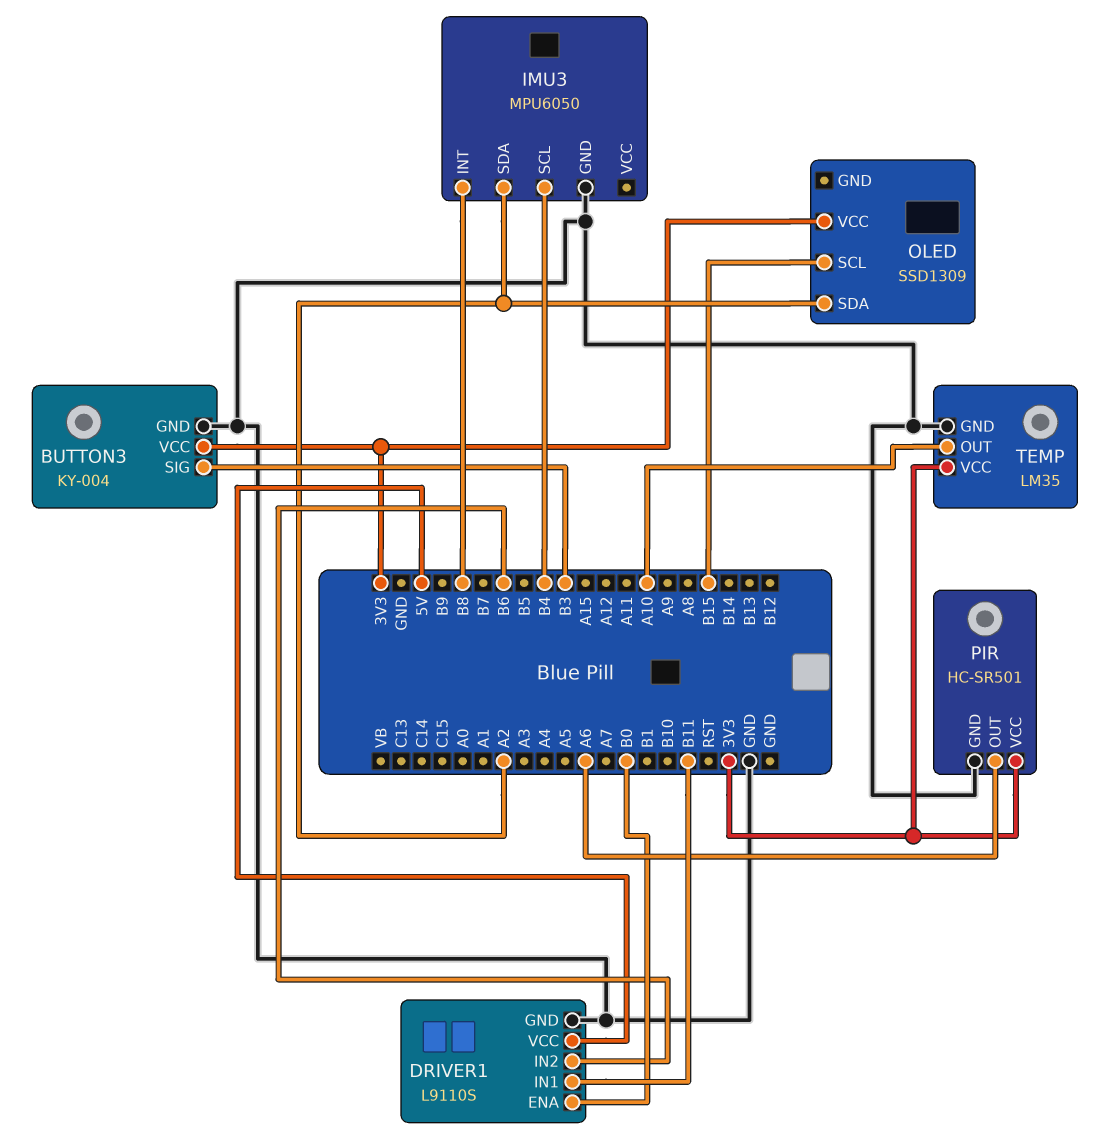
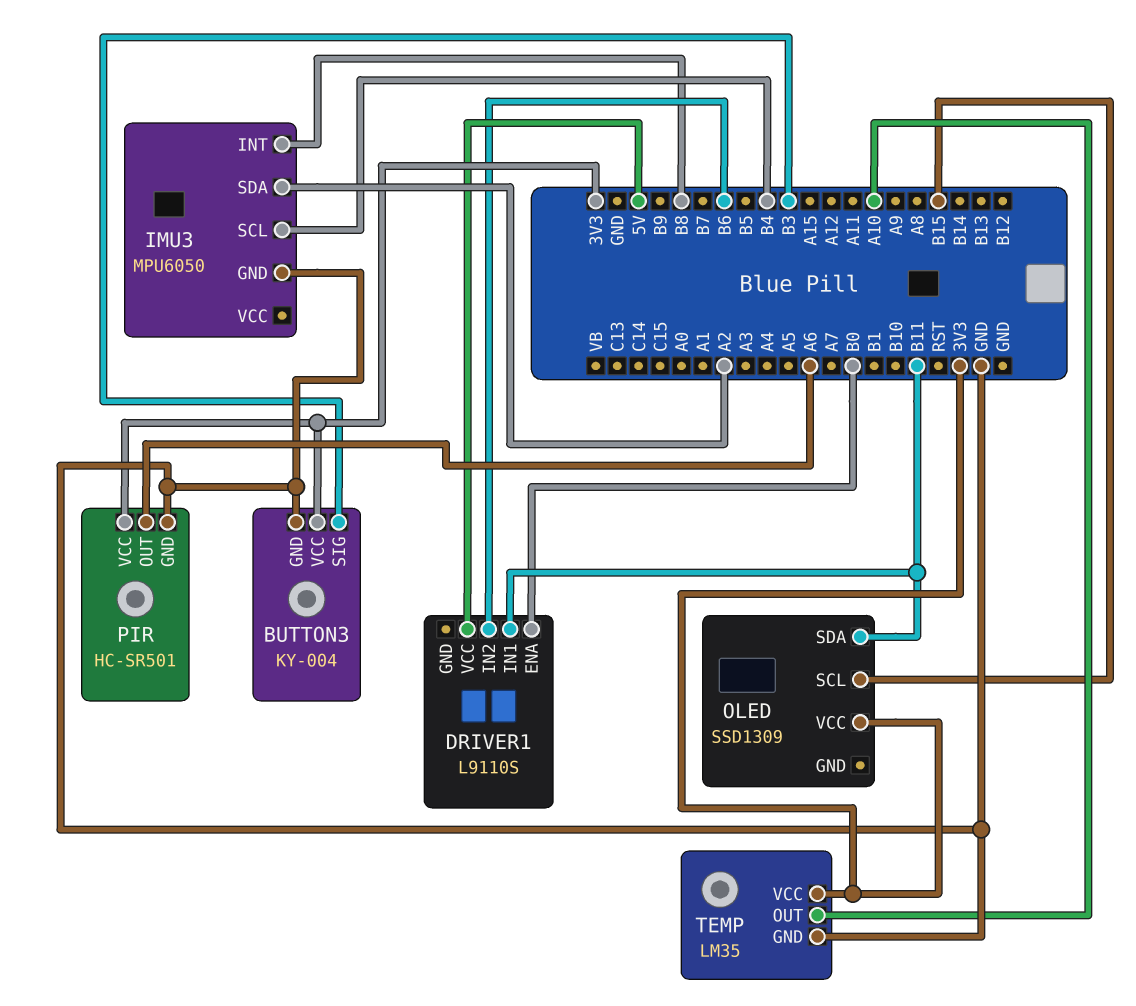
DRIVER1 pin GND: GND -> none
OLED pin SDA: A2 -> B11

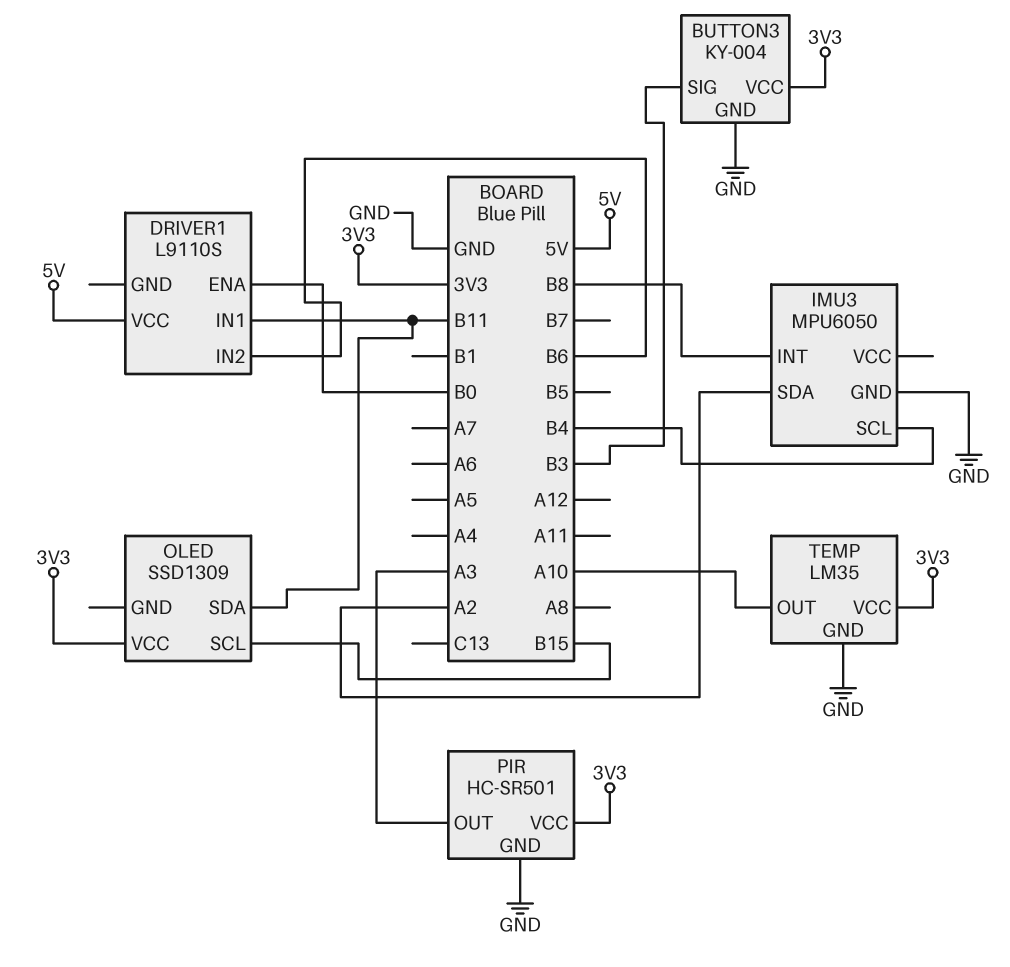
PIR pin OUT: A6 -> A3

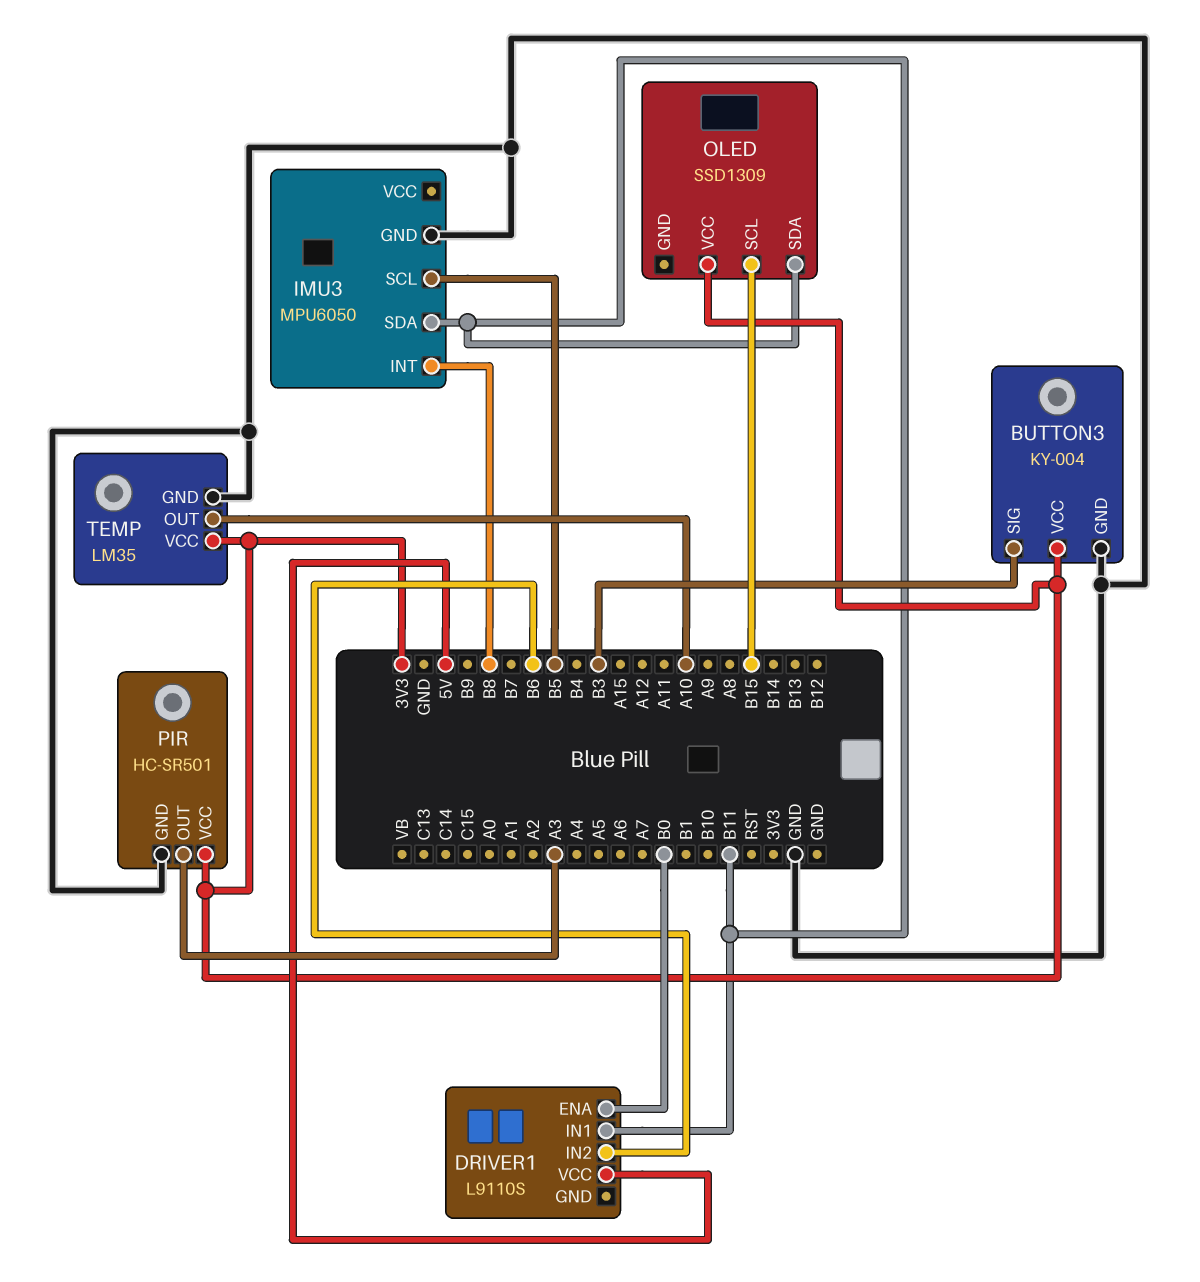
IMU3 pin SCL: B4 -> B5
IMU3 pin SDA: A2 -> B11

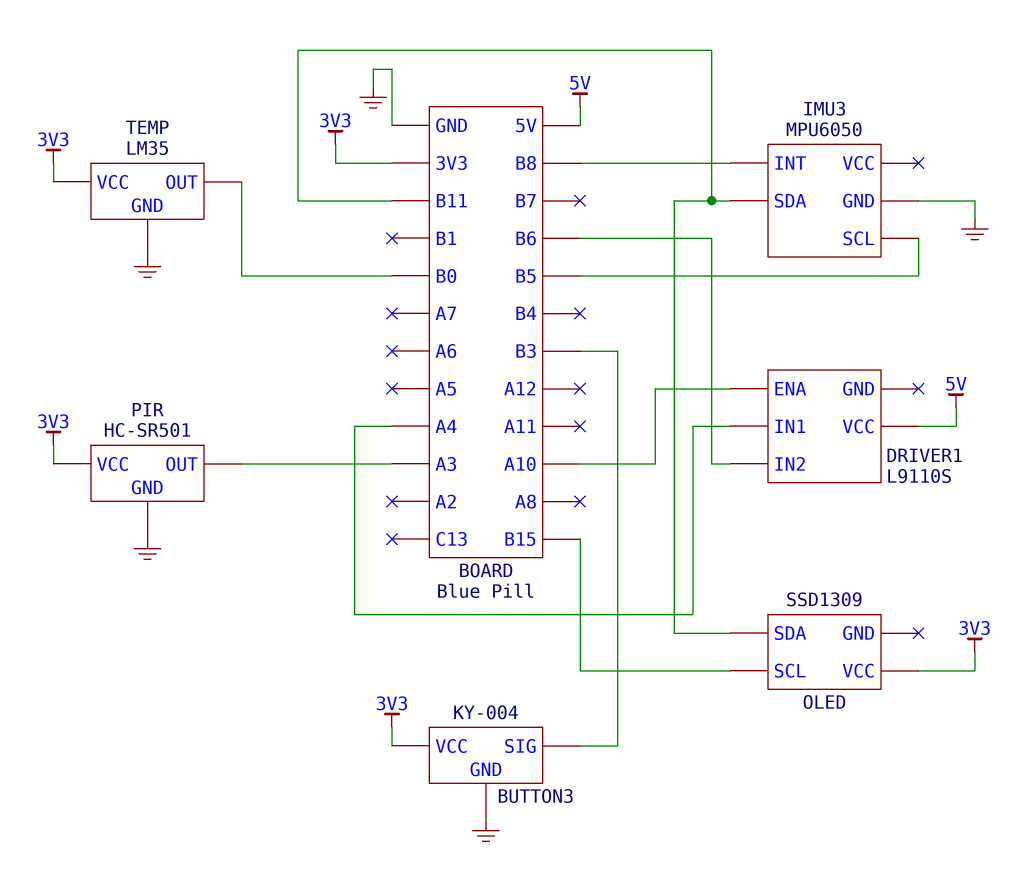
DRIVER1 pin ENA: B0 -> A10
DRIVER1 pin IN1: B11 -> A4
TEMP pin OUT: A10 -> B0

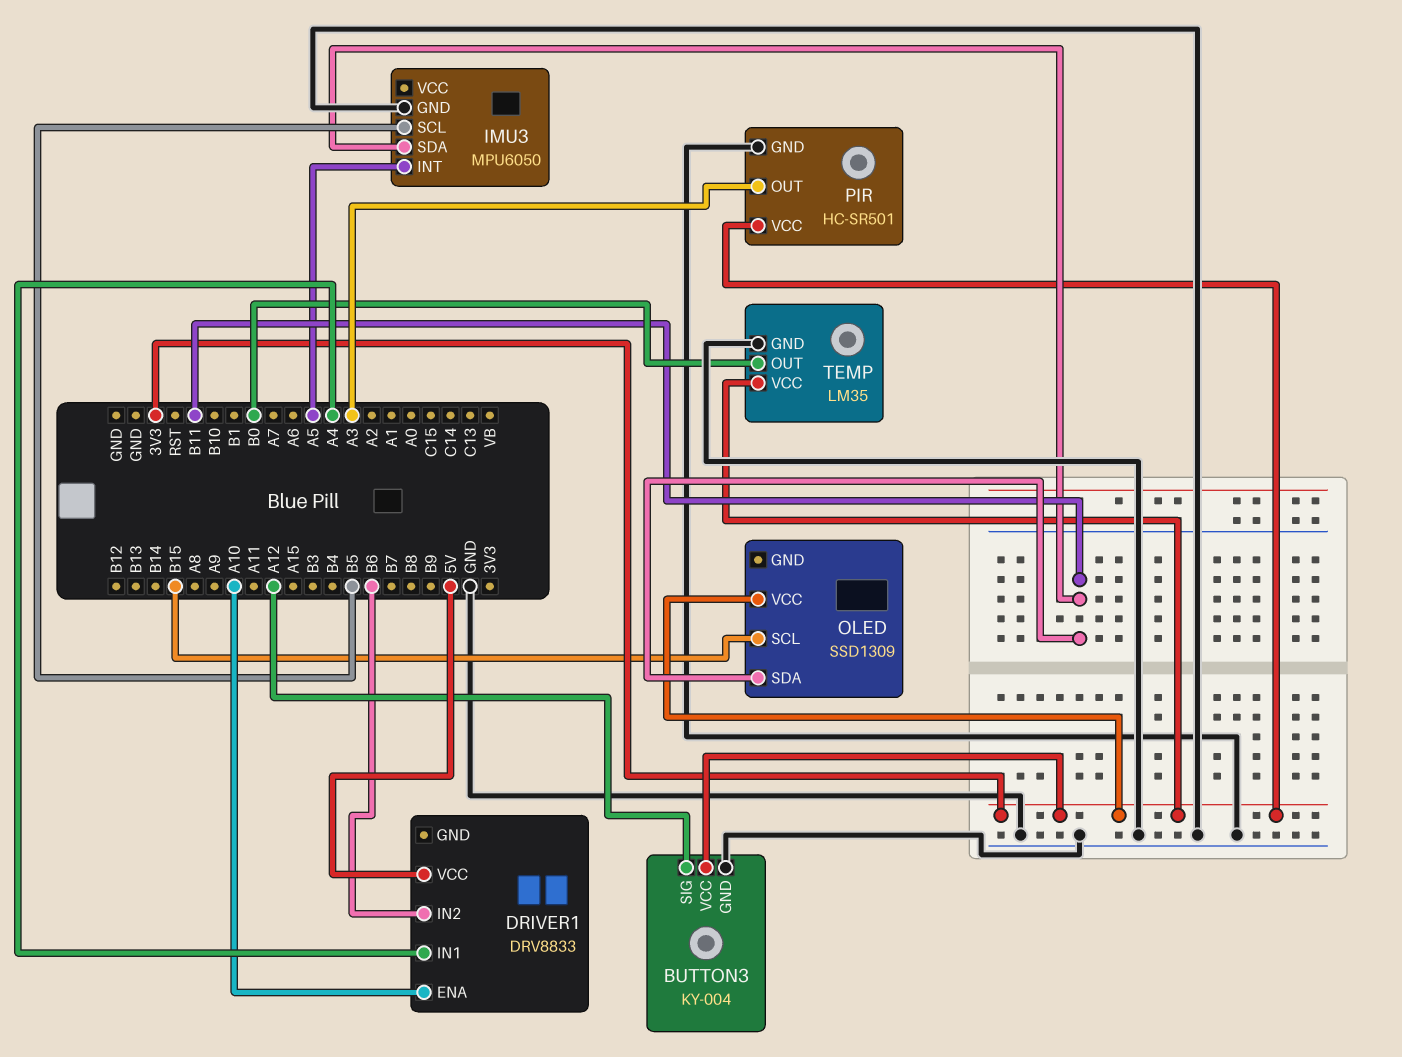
BUTTON3 pin SIG: B3 -> A12
DRIVER1: L9110S -> DRV8833
IMU3 pin INT: B8 -> A5

